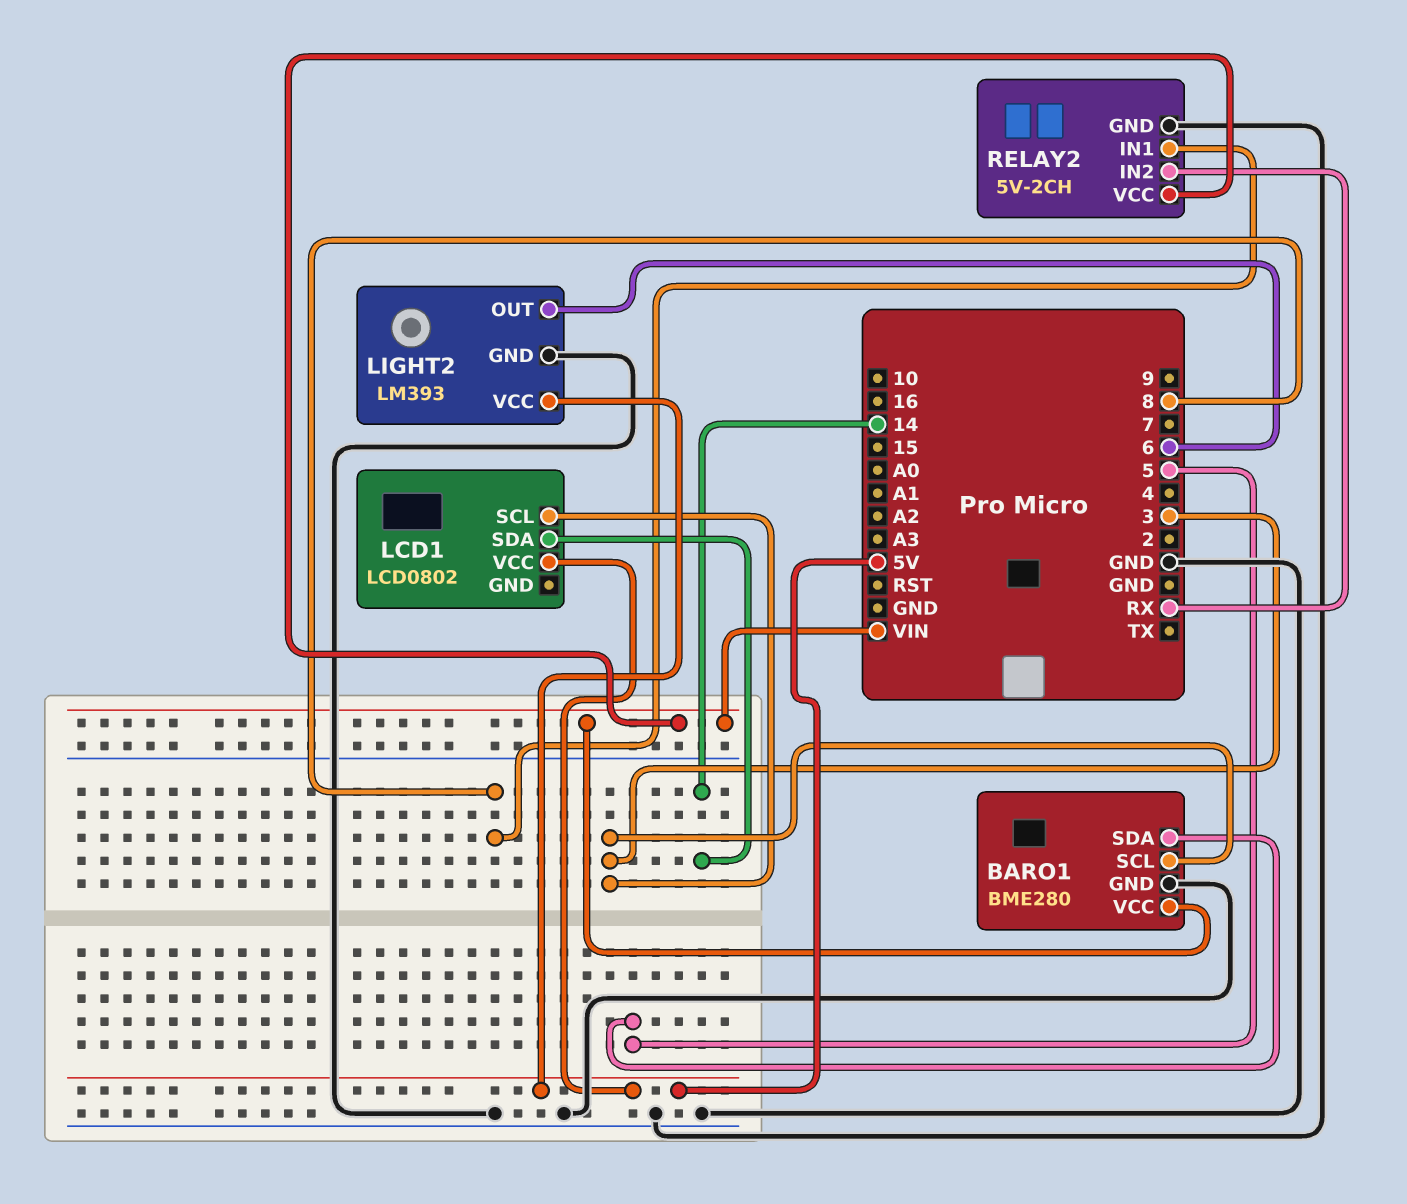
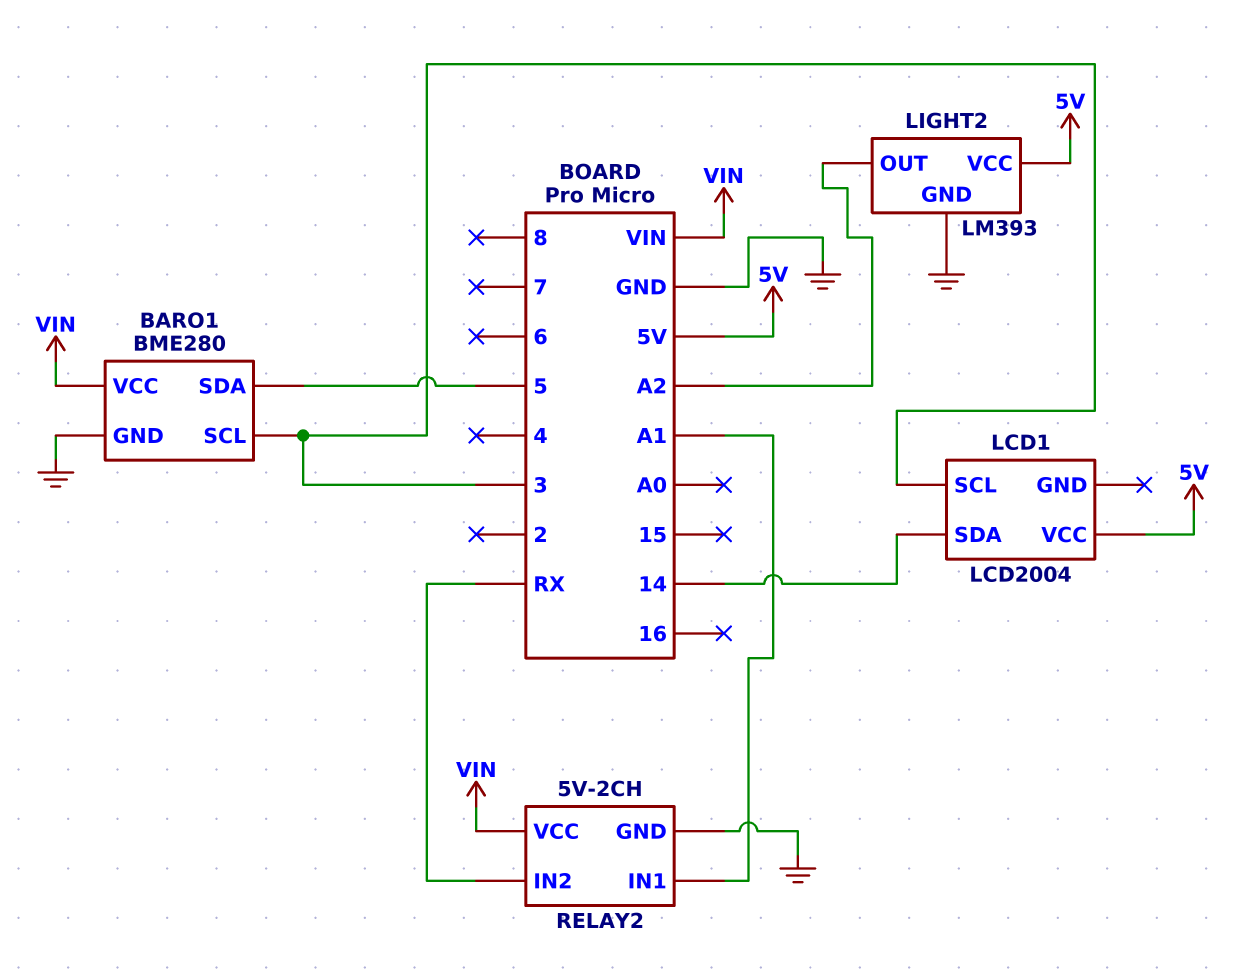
LCD1: LCD0802 -> LCD2004
LIGHT2 pin OUT: 6 -> A2
RELAY2 pin IN1: 8 -> A1

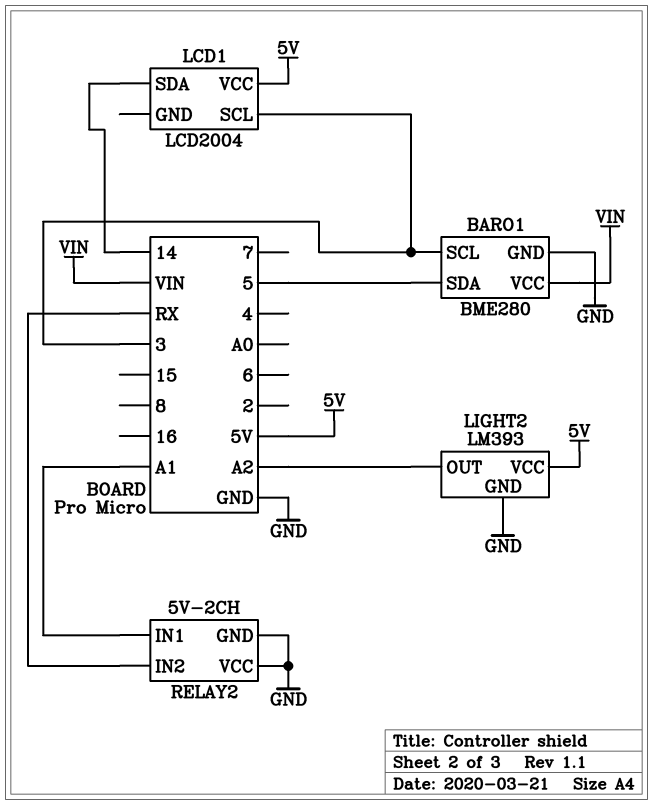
RELAY2 pin VCC: VIN -> GND

